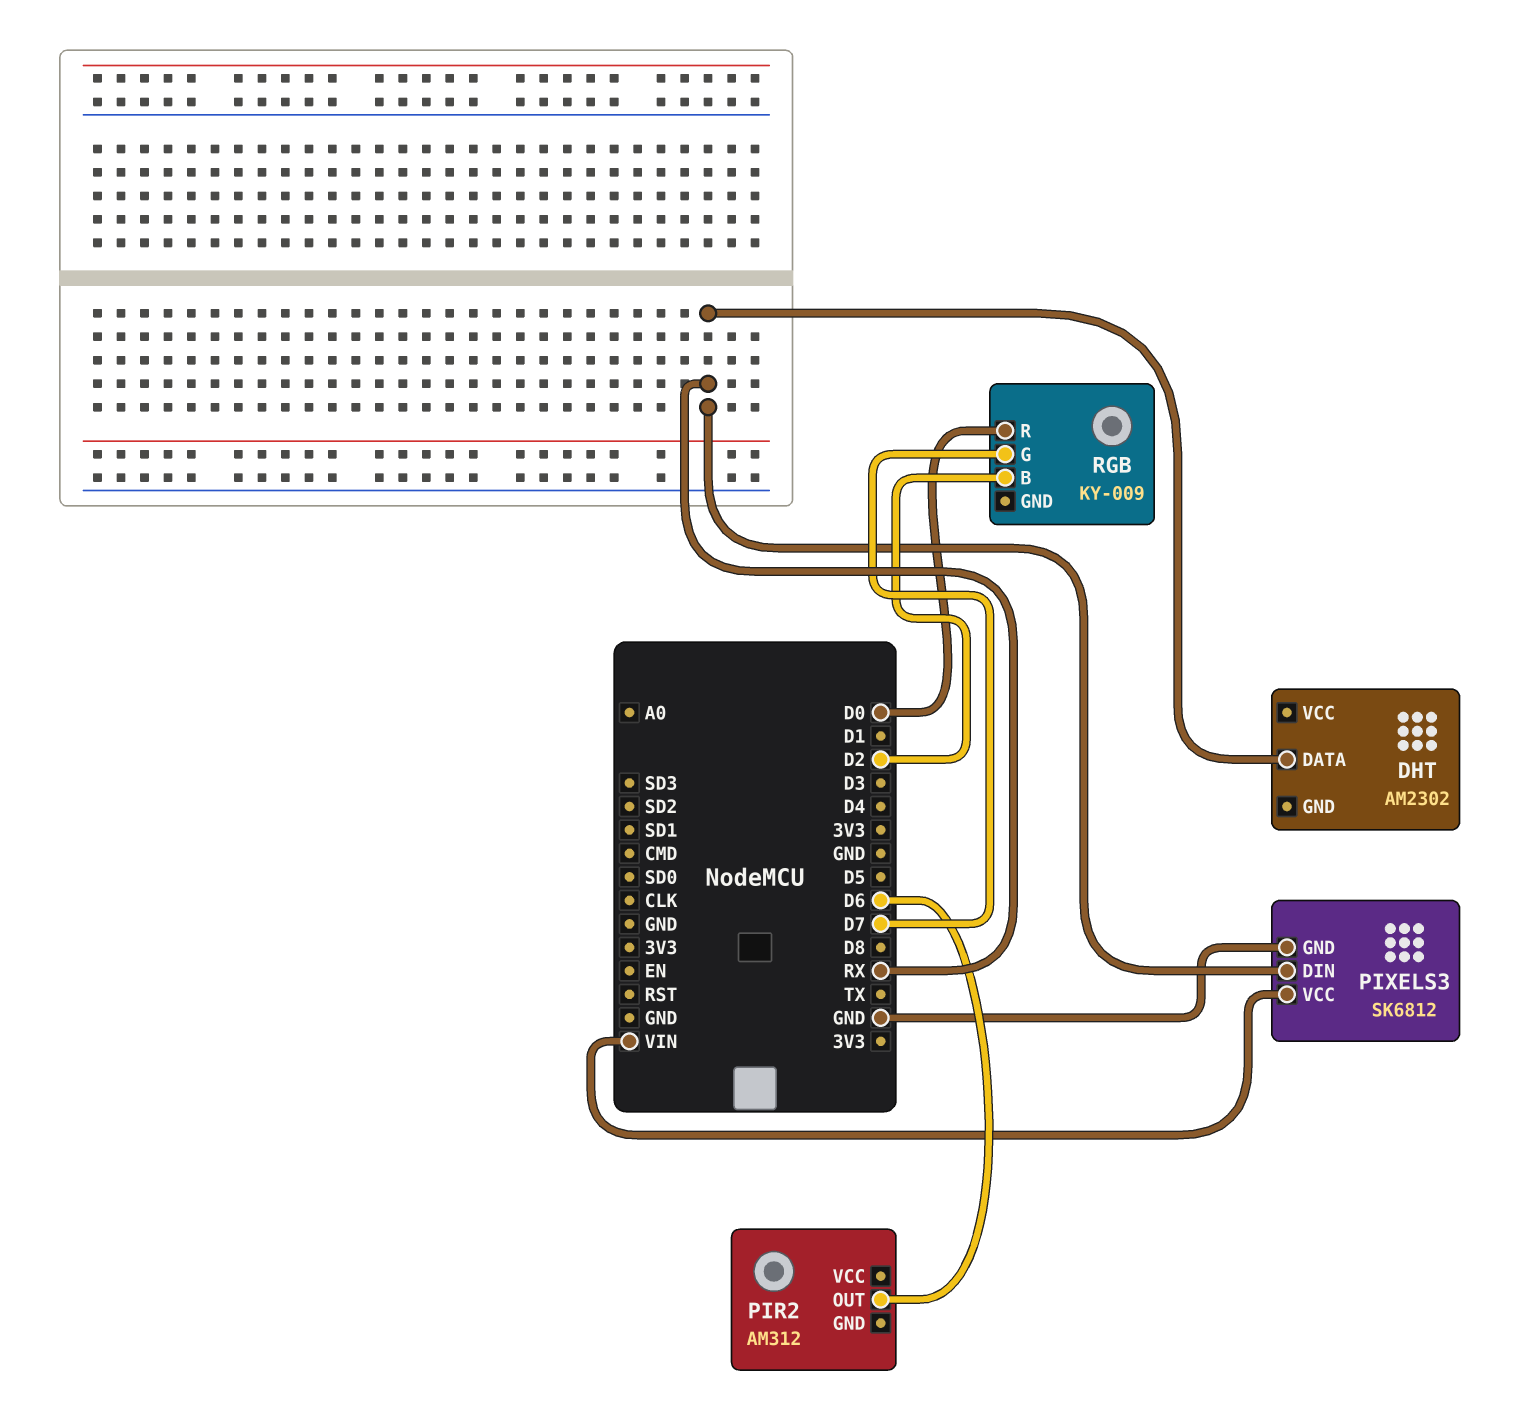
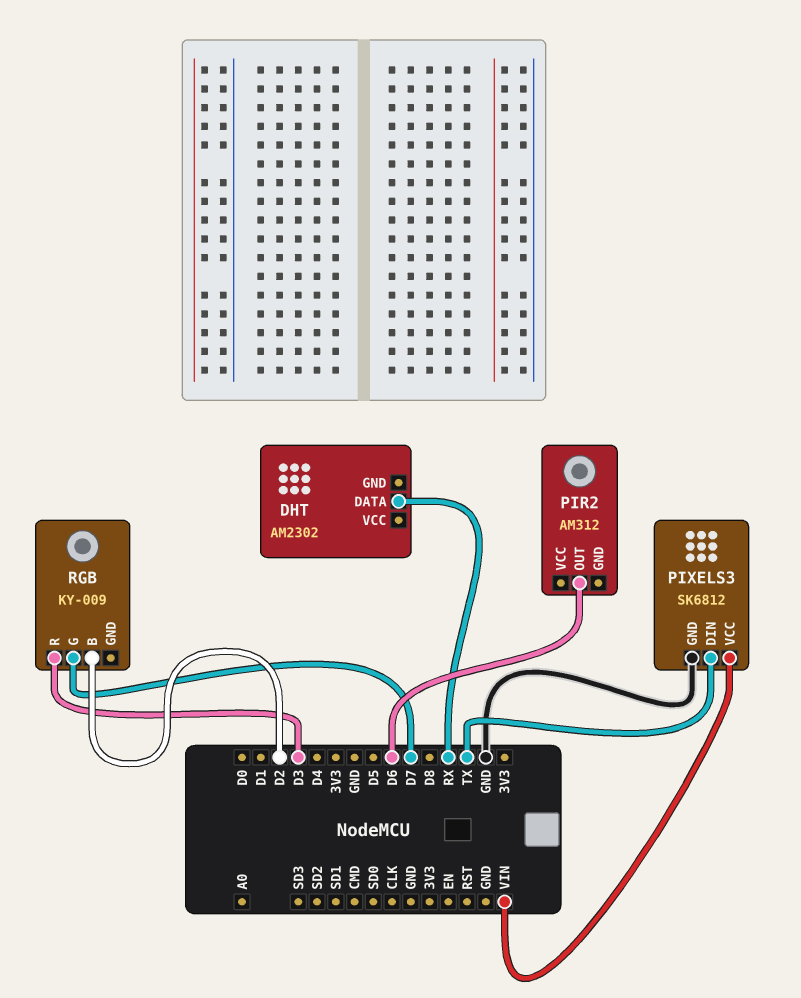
PIXELS3 pin DIN: RX -> TX
RGB pin R: D0 -> D3

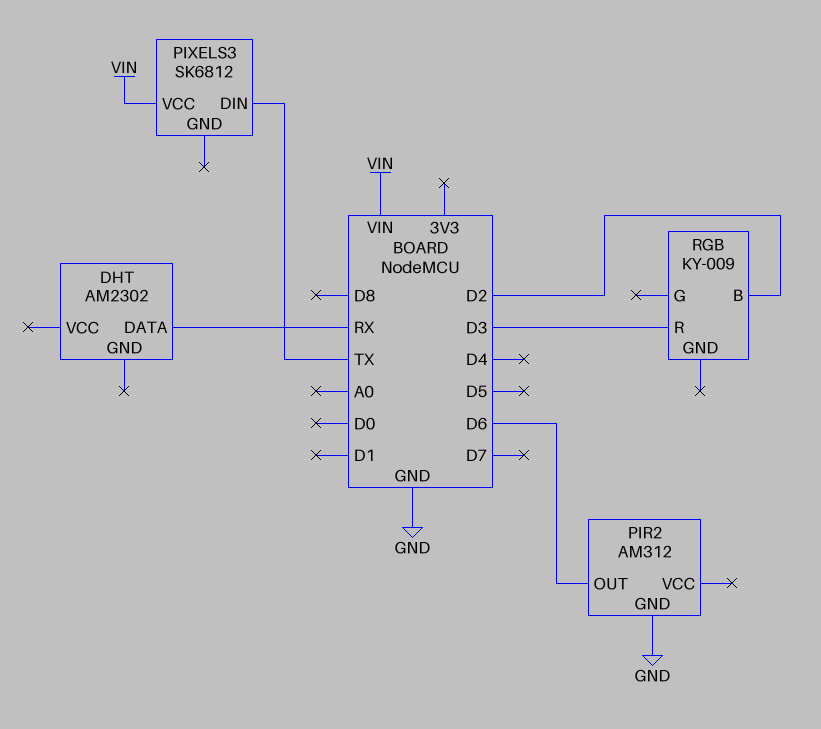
PIR2 pin GND: none -> GND
PIXELS3 pin GND: GND -> none
RGB pin G: D7 -> none

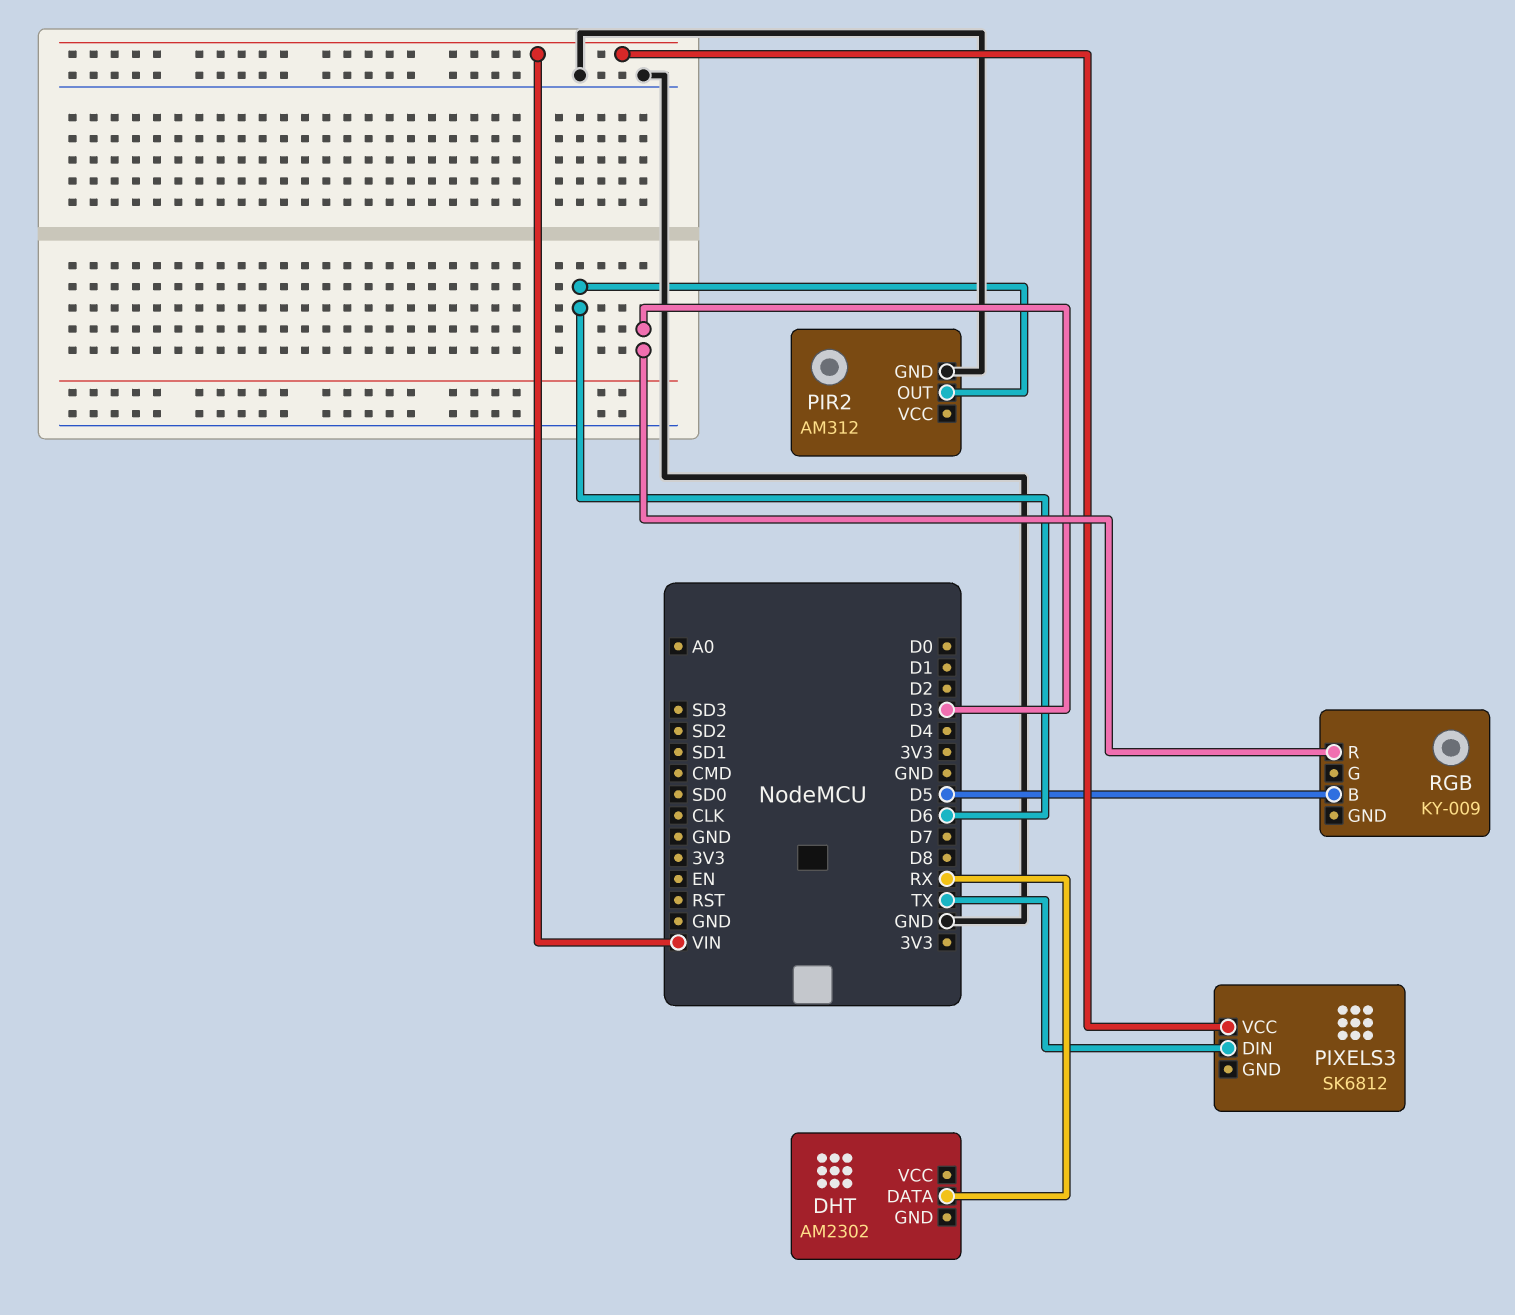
RGB pin B: D2 -> D5

